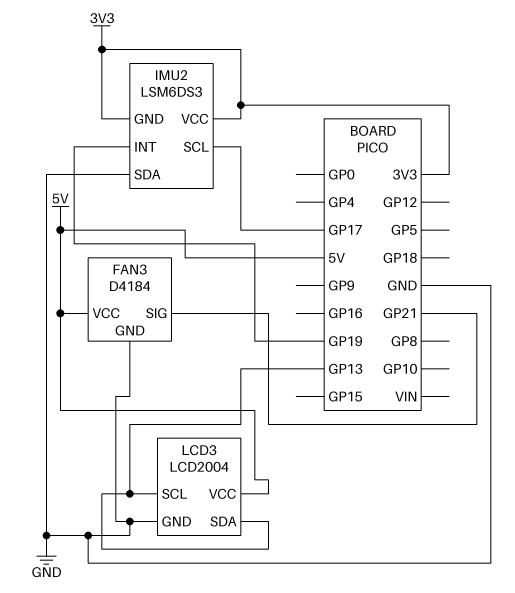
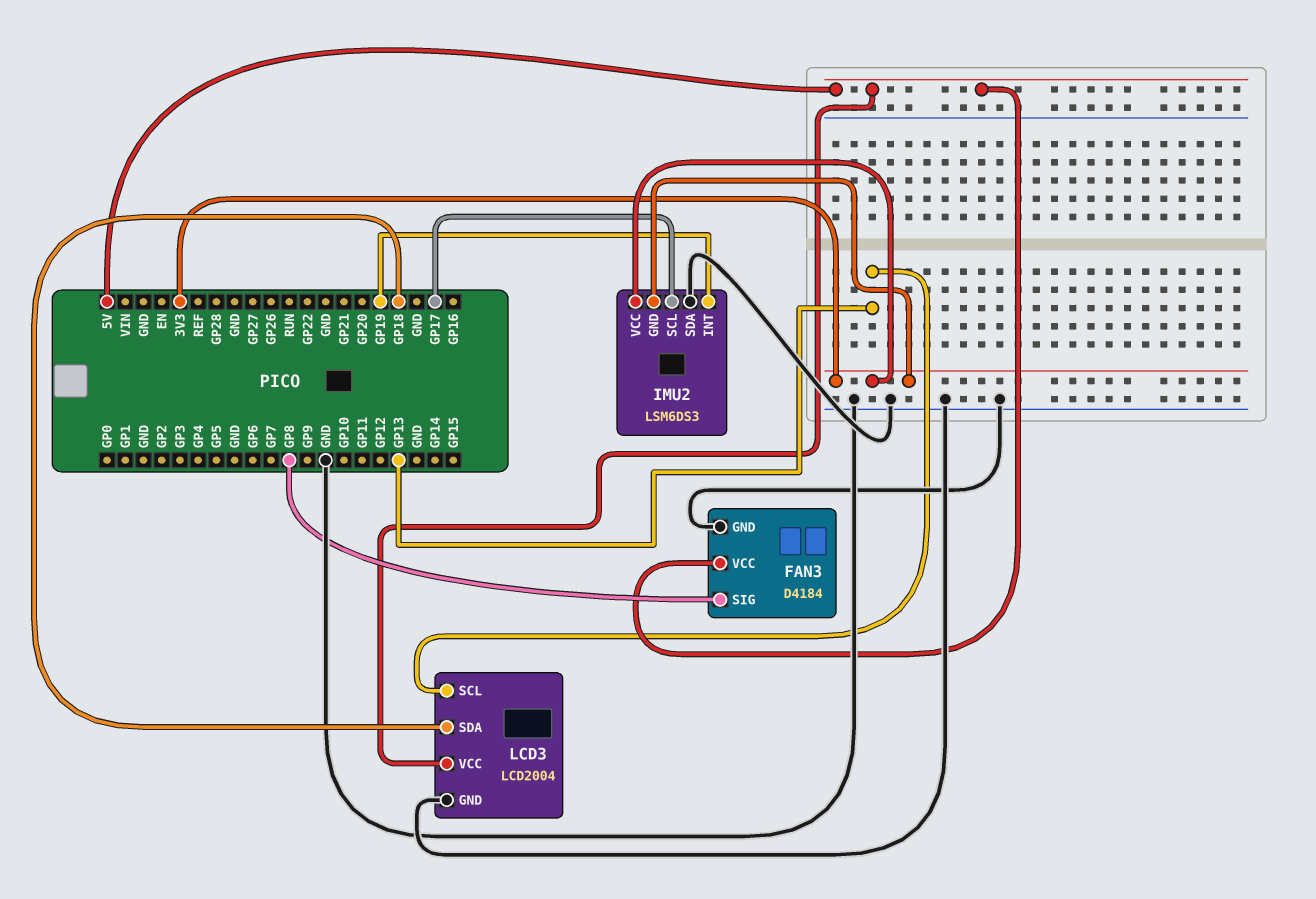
FAN3 pin SIG: GP21 -> GP8
LCD3 pin SDA: GP13 -> GP18

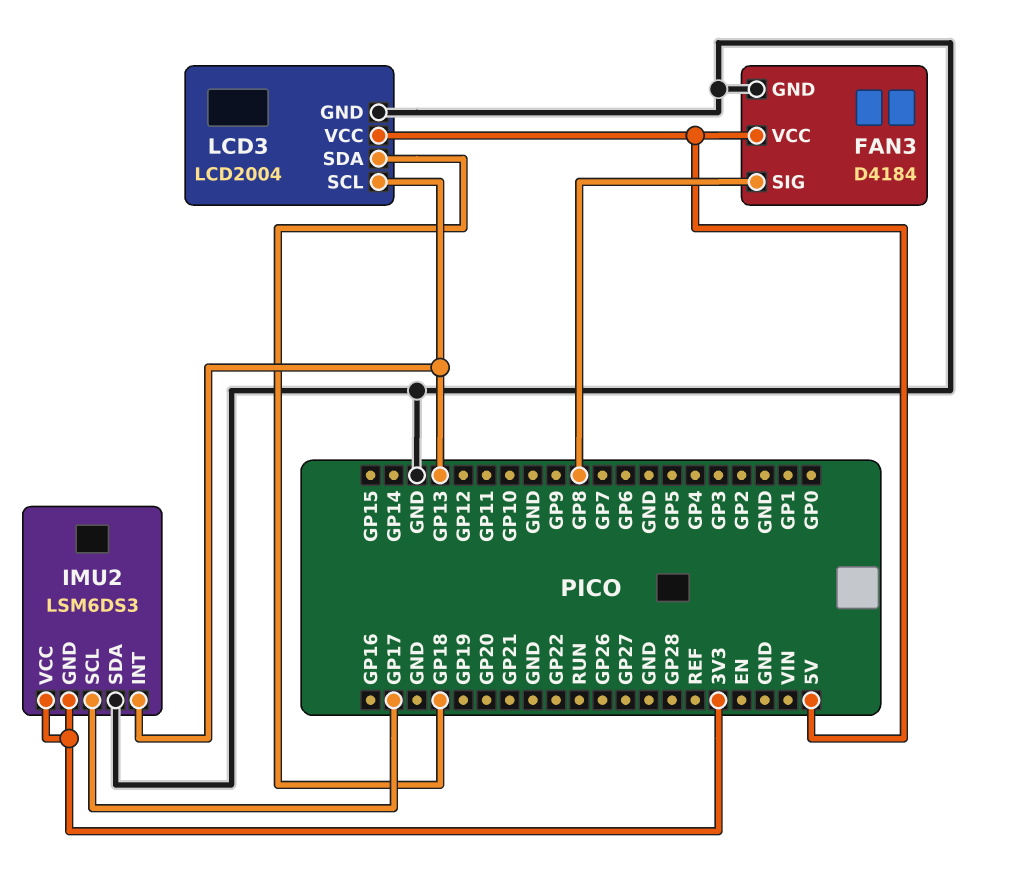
IMU2 pin INT: GP19 -> GP13

